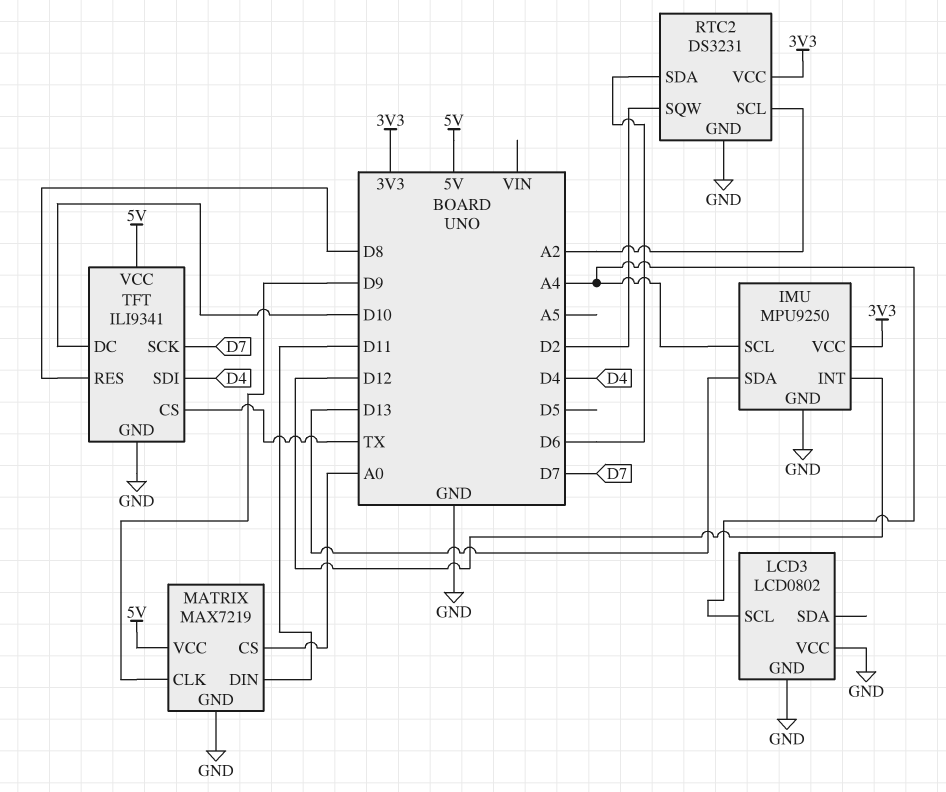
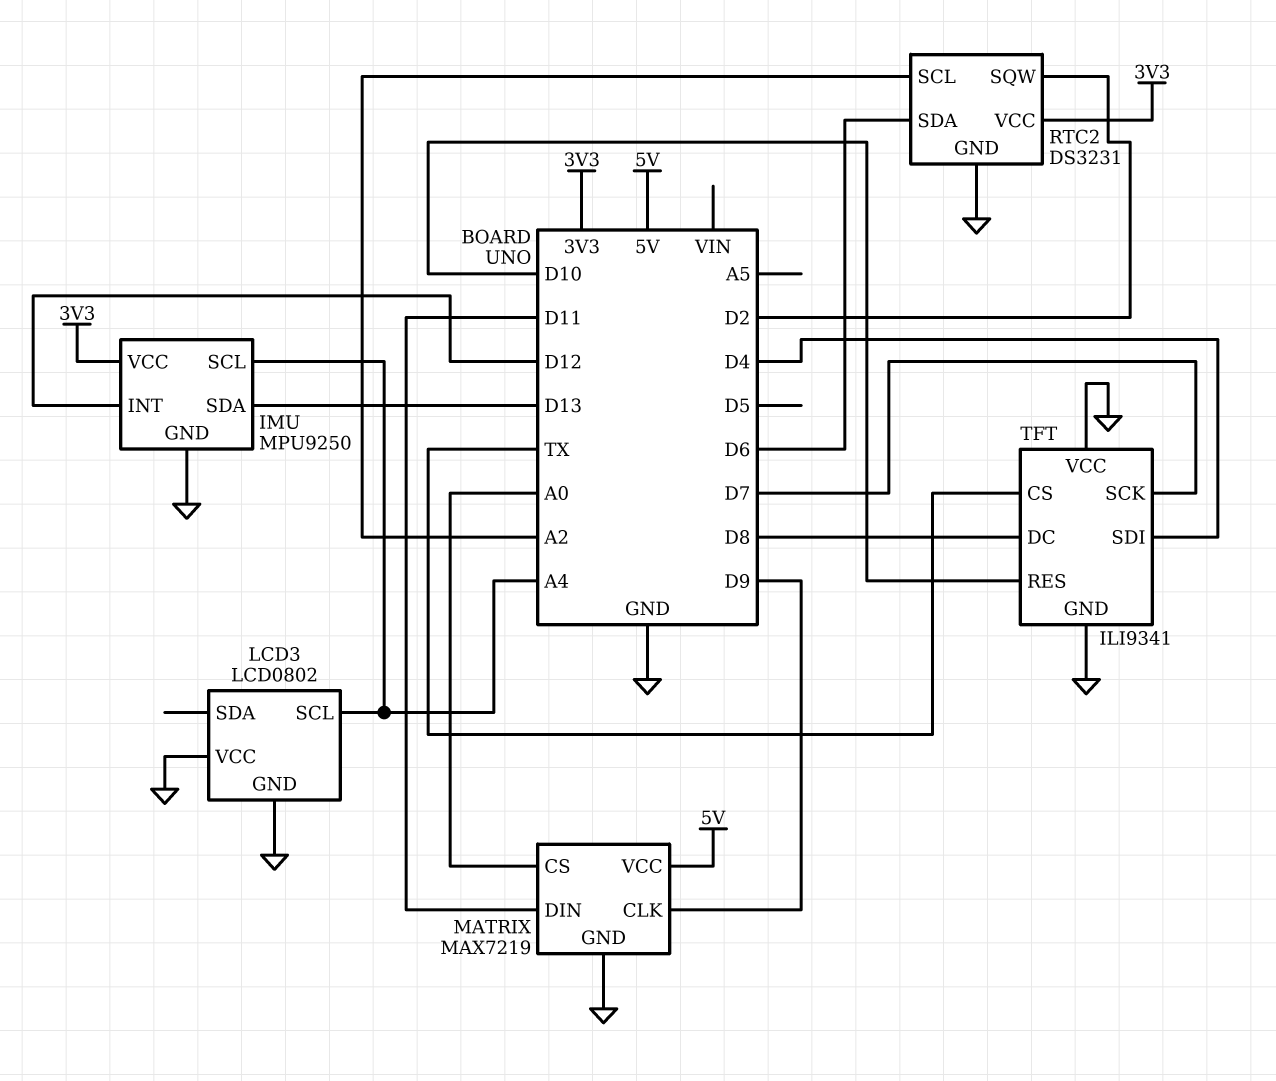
TFT pin DC: D10 -> D8
TFT pin RES: D8 -> D10
TFT pin VCC: 5V -> GND

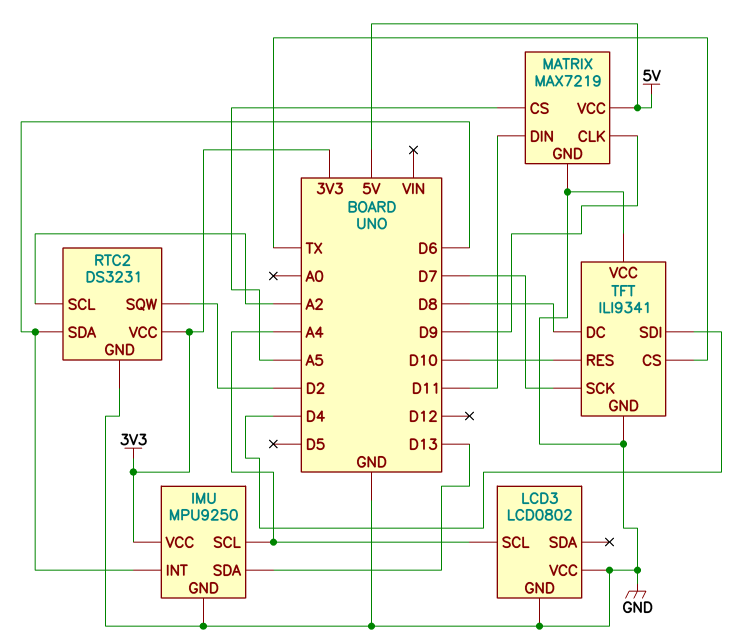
IMU pin INT: D12 -> D6
MATRIX pin CS: A0 -> A5

